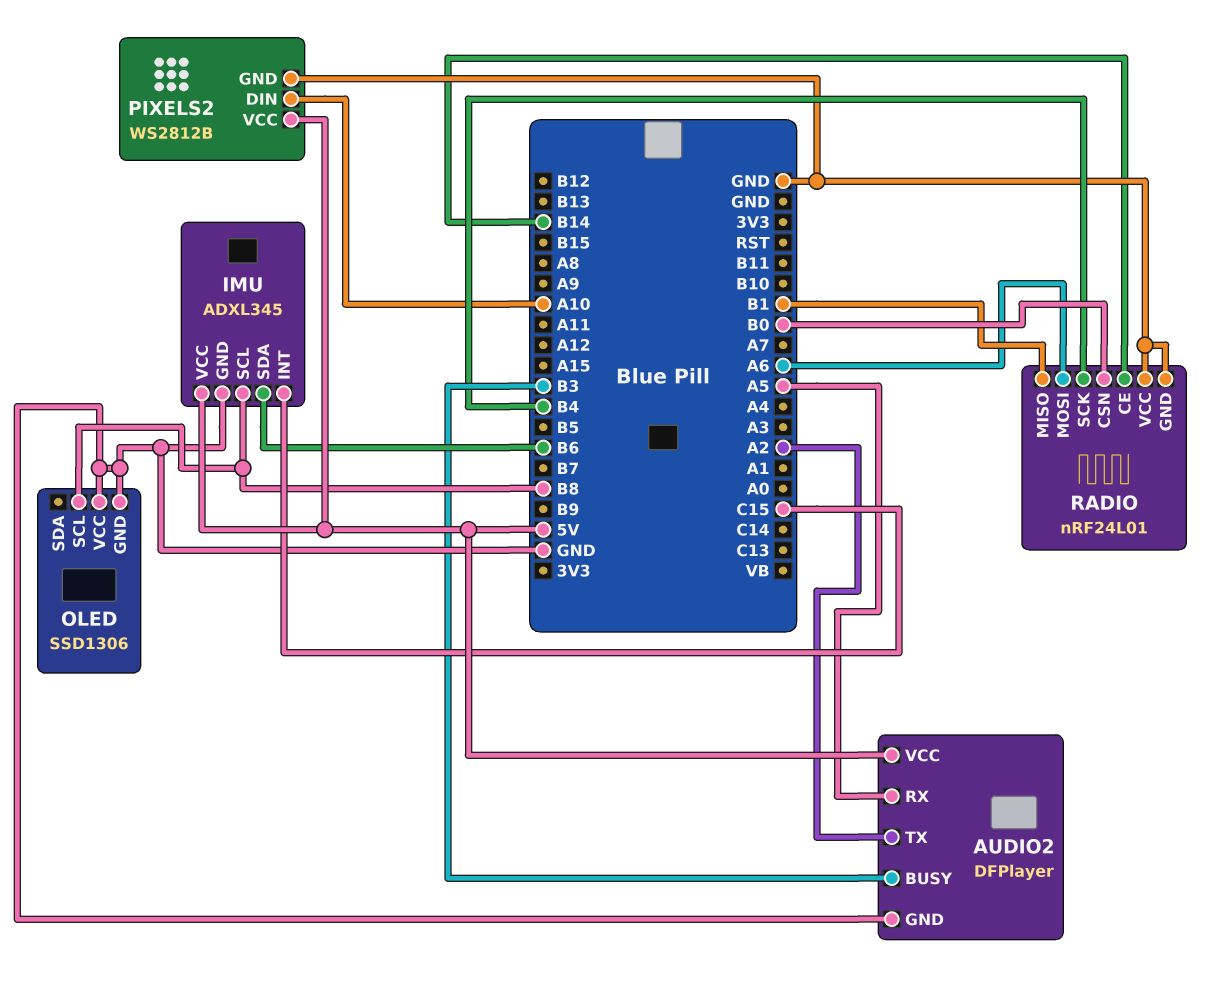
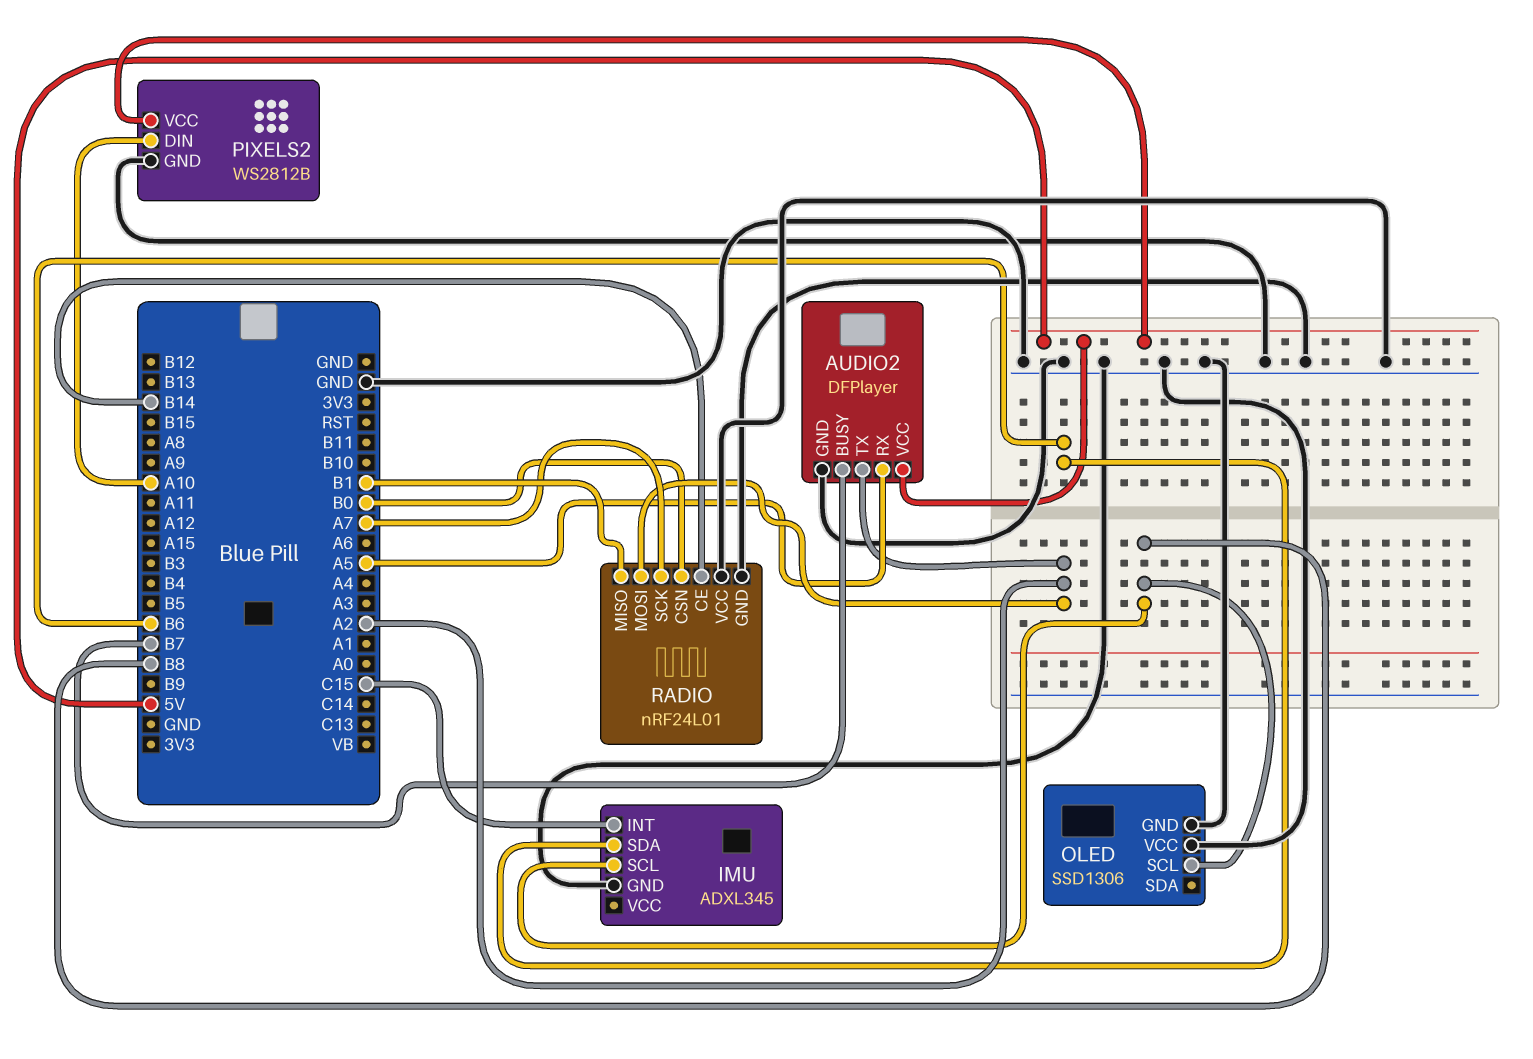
AUDIO2 pin BUSY: B3 -> B7
IMU pin VCC: 5V -> none
RADIO pin MOSI: A6 -> A2
RADIO pin SCK: B4 -> A7

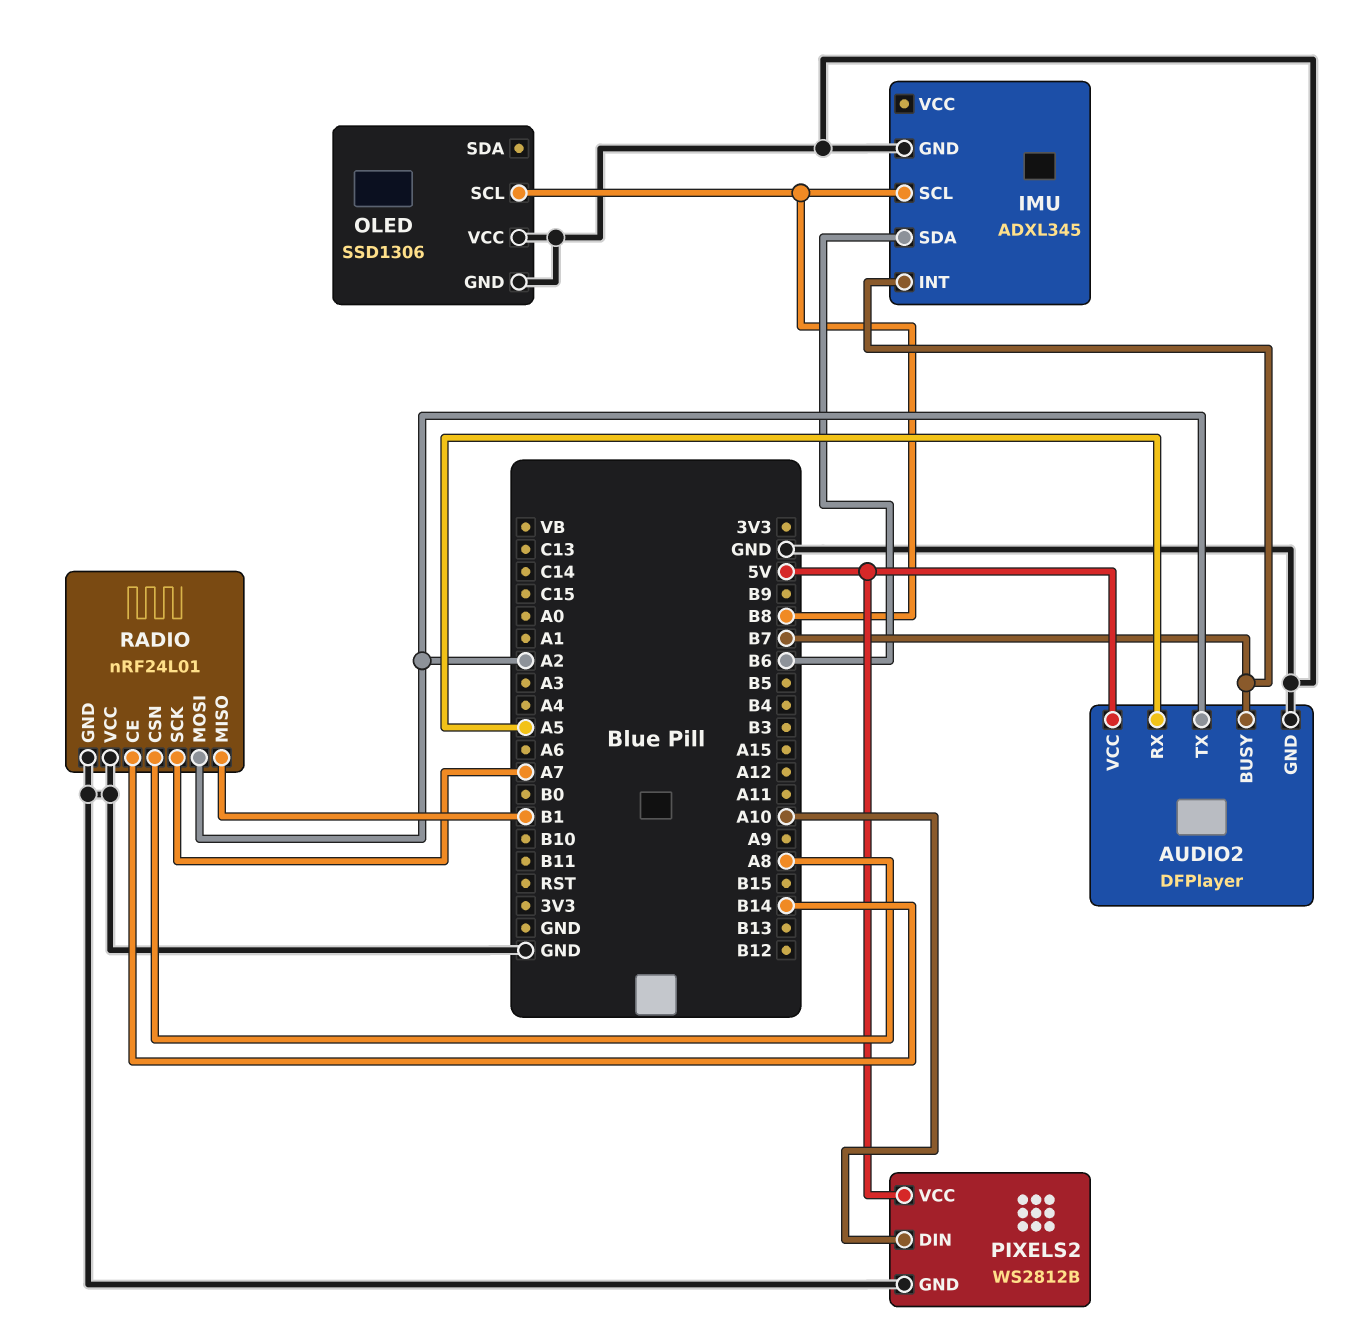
IMU pin INT: C15 -> B7
RADIO pin CSN: B0 -> A8

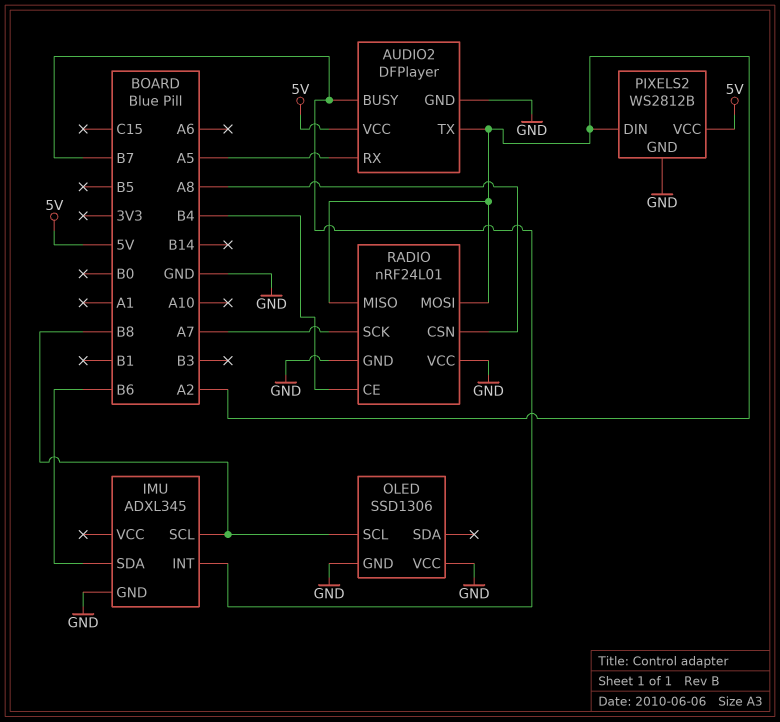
PIXELS2 pin DIN: A10 -> A2
RADIO pin CE: B14 -> B4
RADIO pin MISO: B1 -> A2

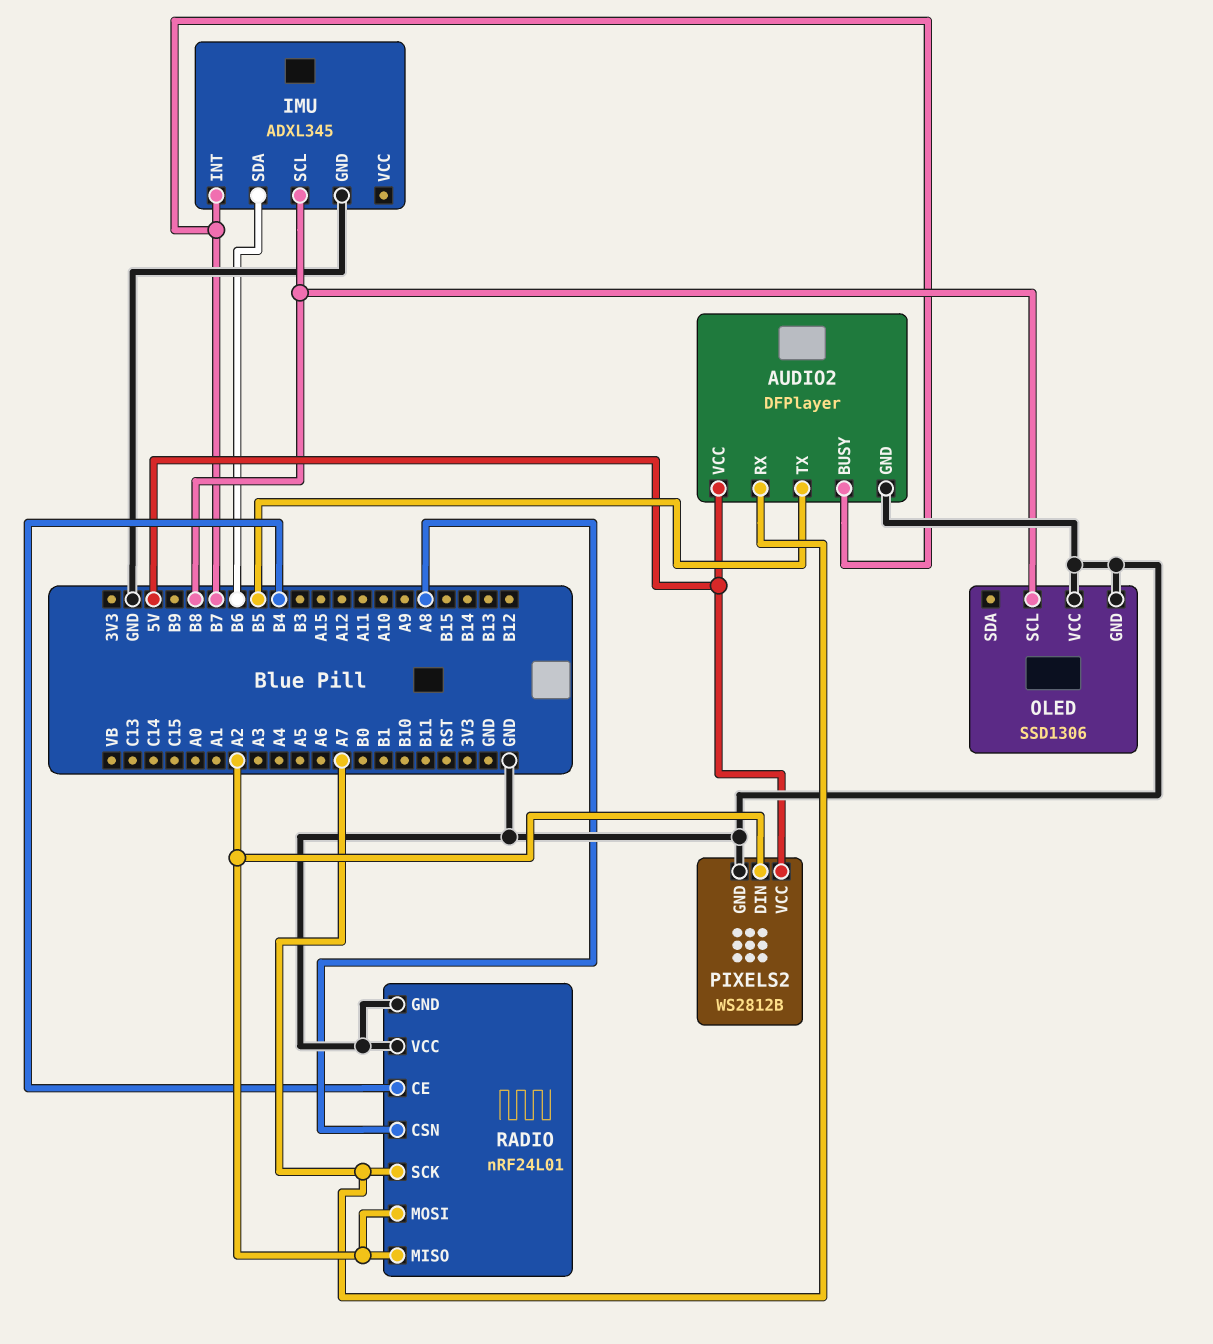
AUDIO2 pin RX: A5 -> A7
AUDIO2 pin TX: A2 -> B5

